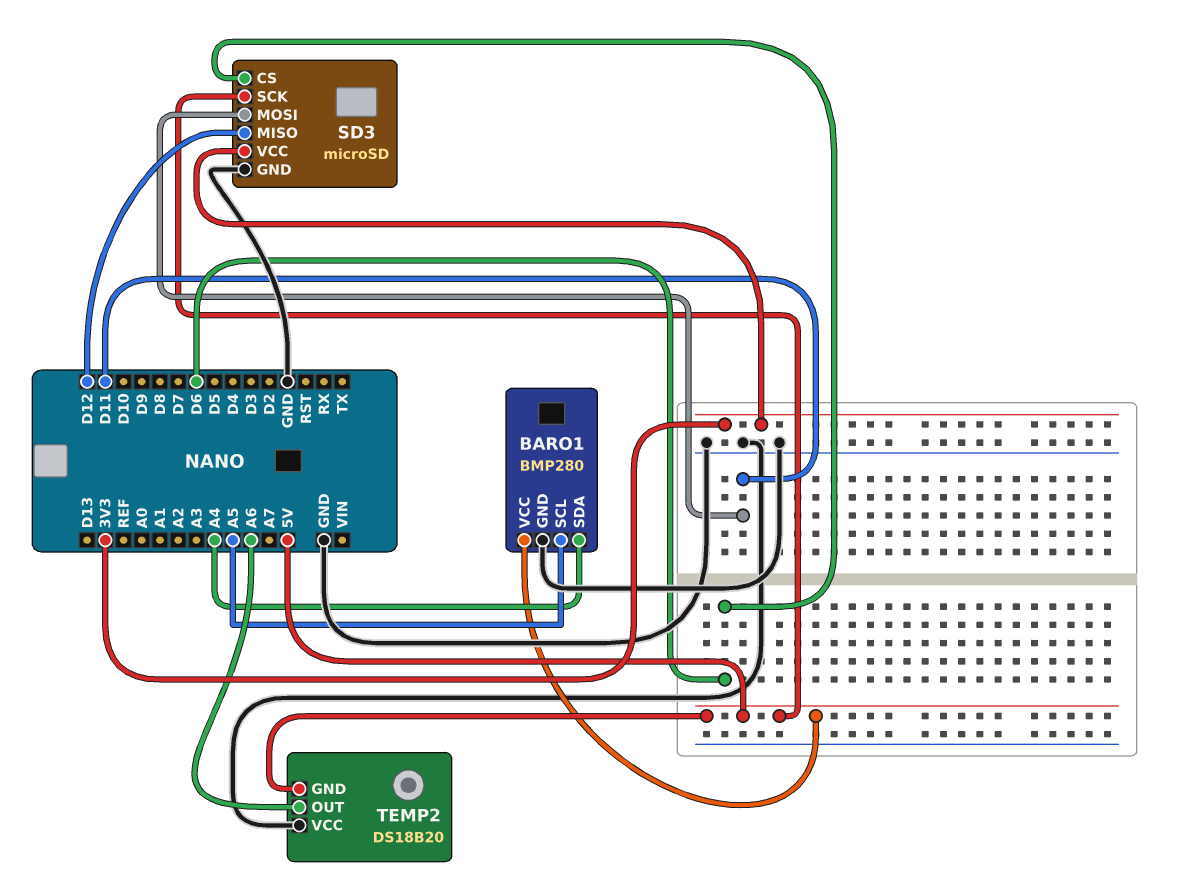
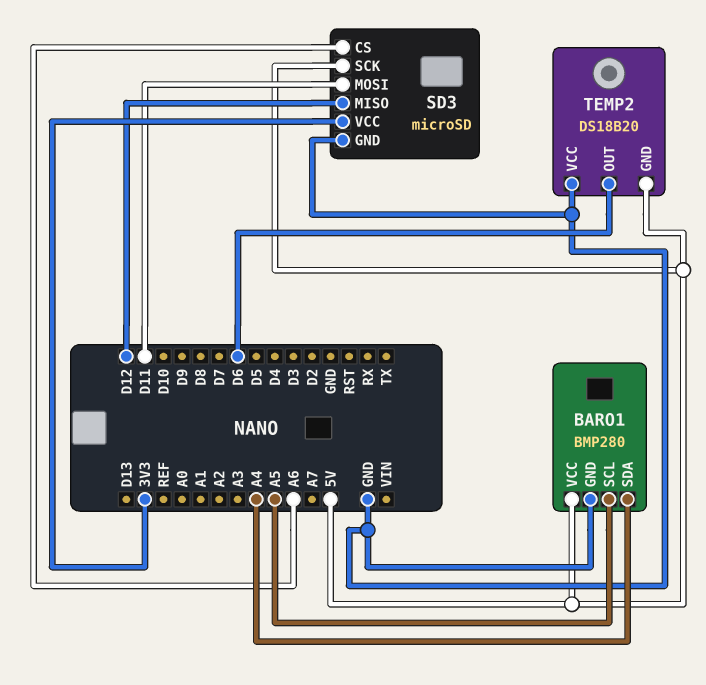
SD3 pin CS: D6 -> A6
TEMP2 pin OUT: A6 -> D6

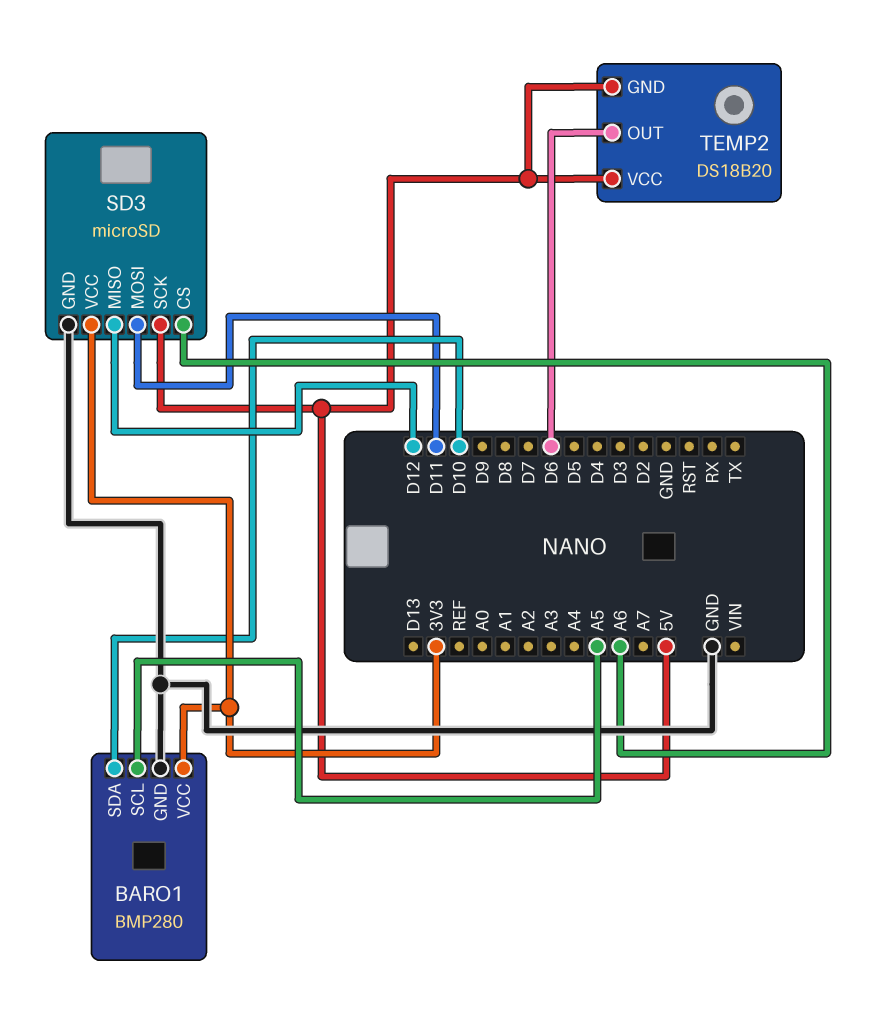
BARO1 pin SDA: A4 -> D10
BARO1 pin VCC: 5V -> 3V3
TEMP2 pin VCC: GND -> 5V

